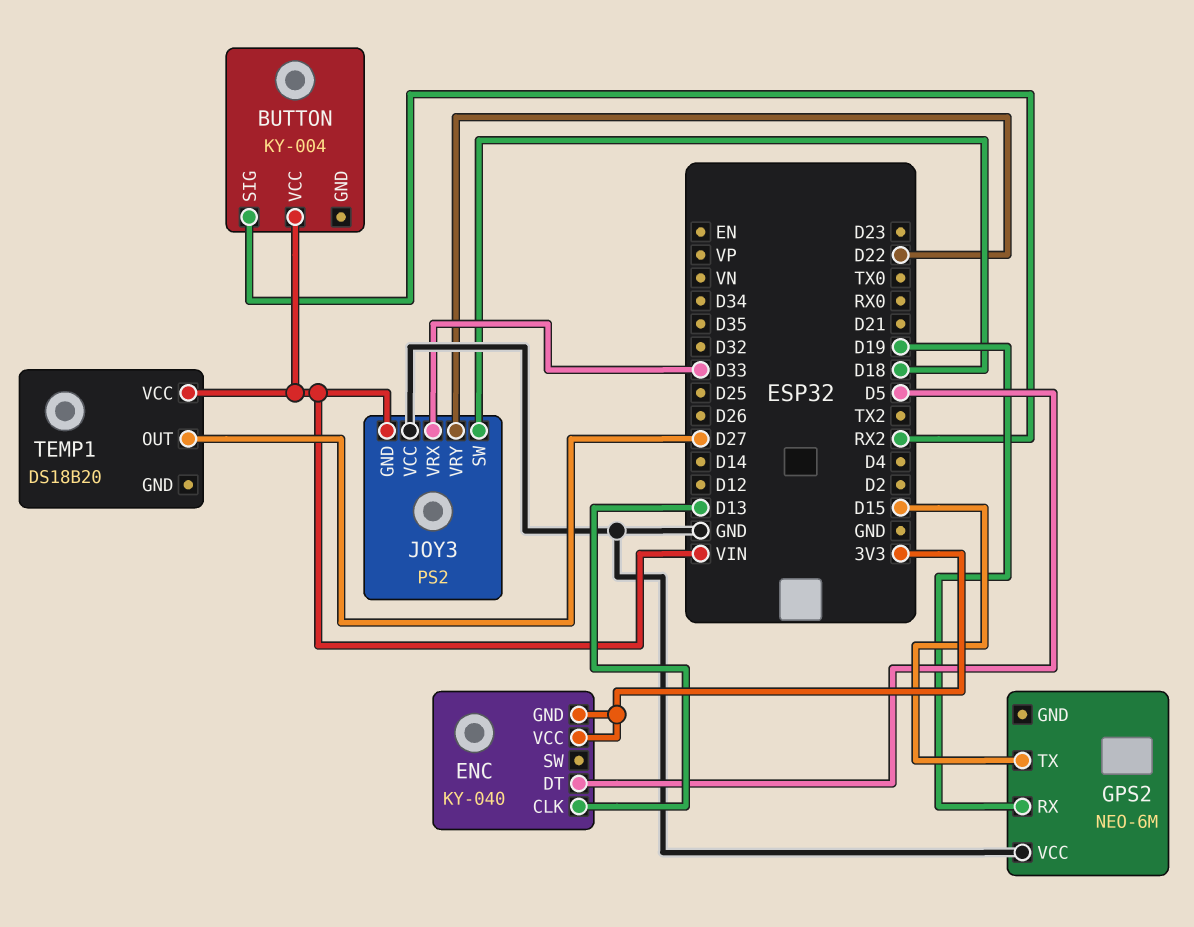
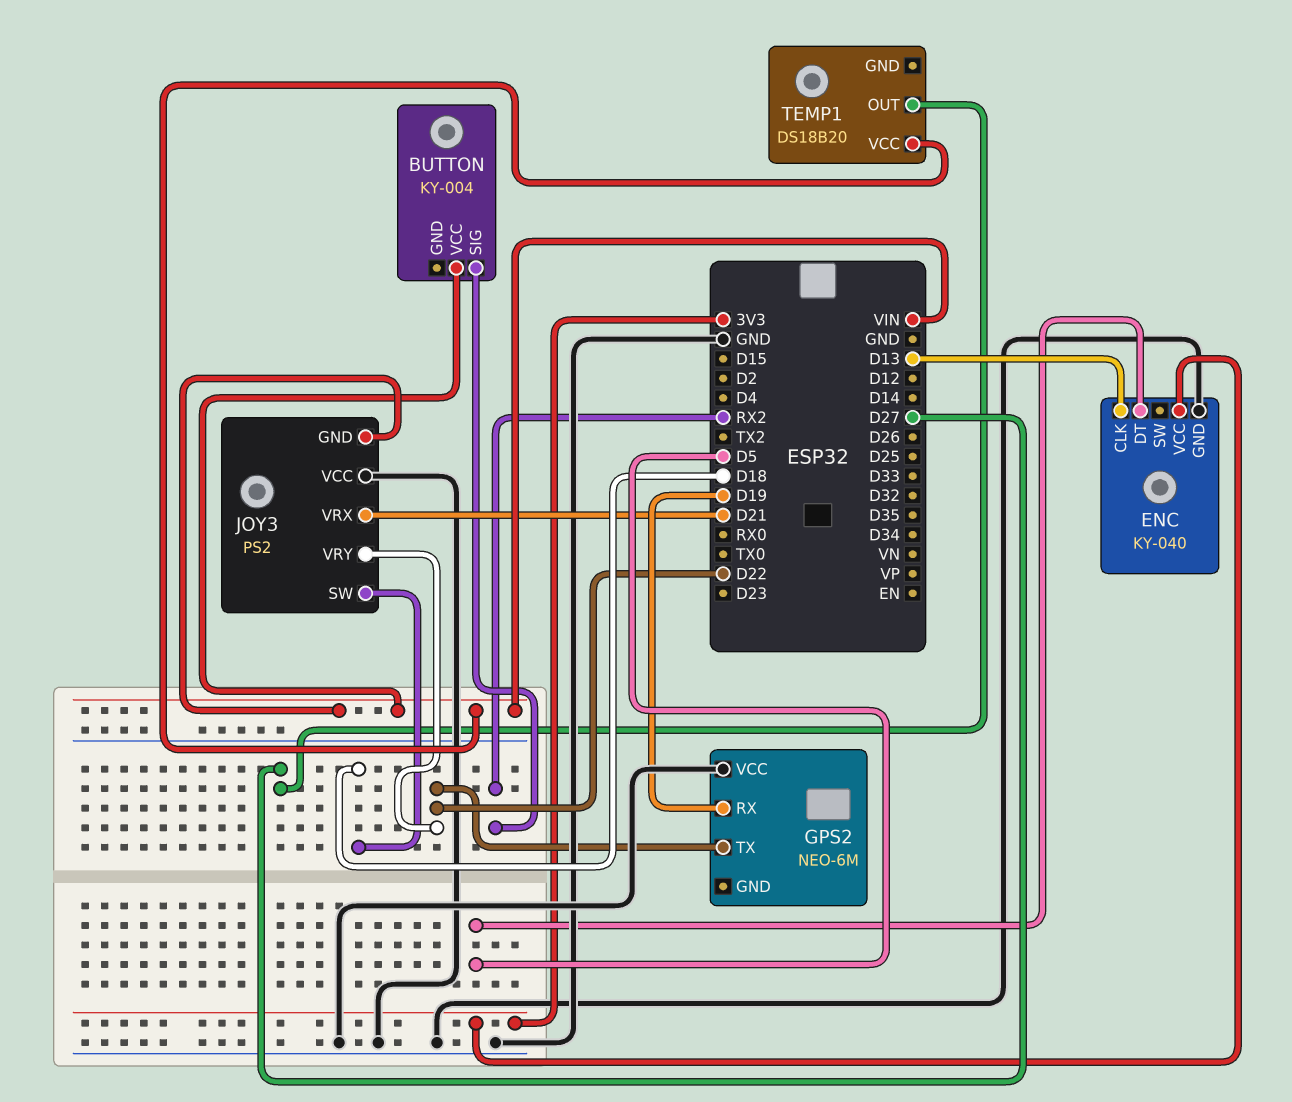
ENC pin GND: 3V3 -> GND
GPS2 pin TX: D15 -> D22
JOY3 pin VRX: D33 -> D21

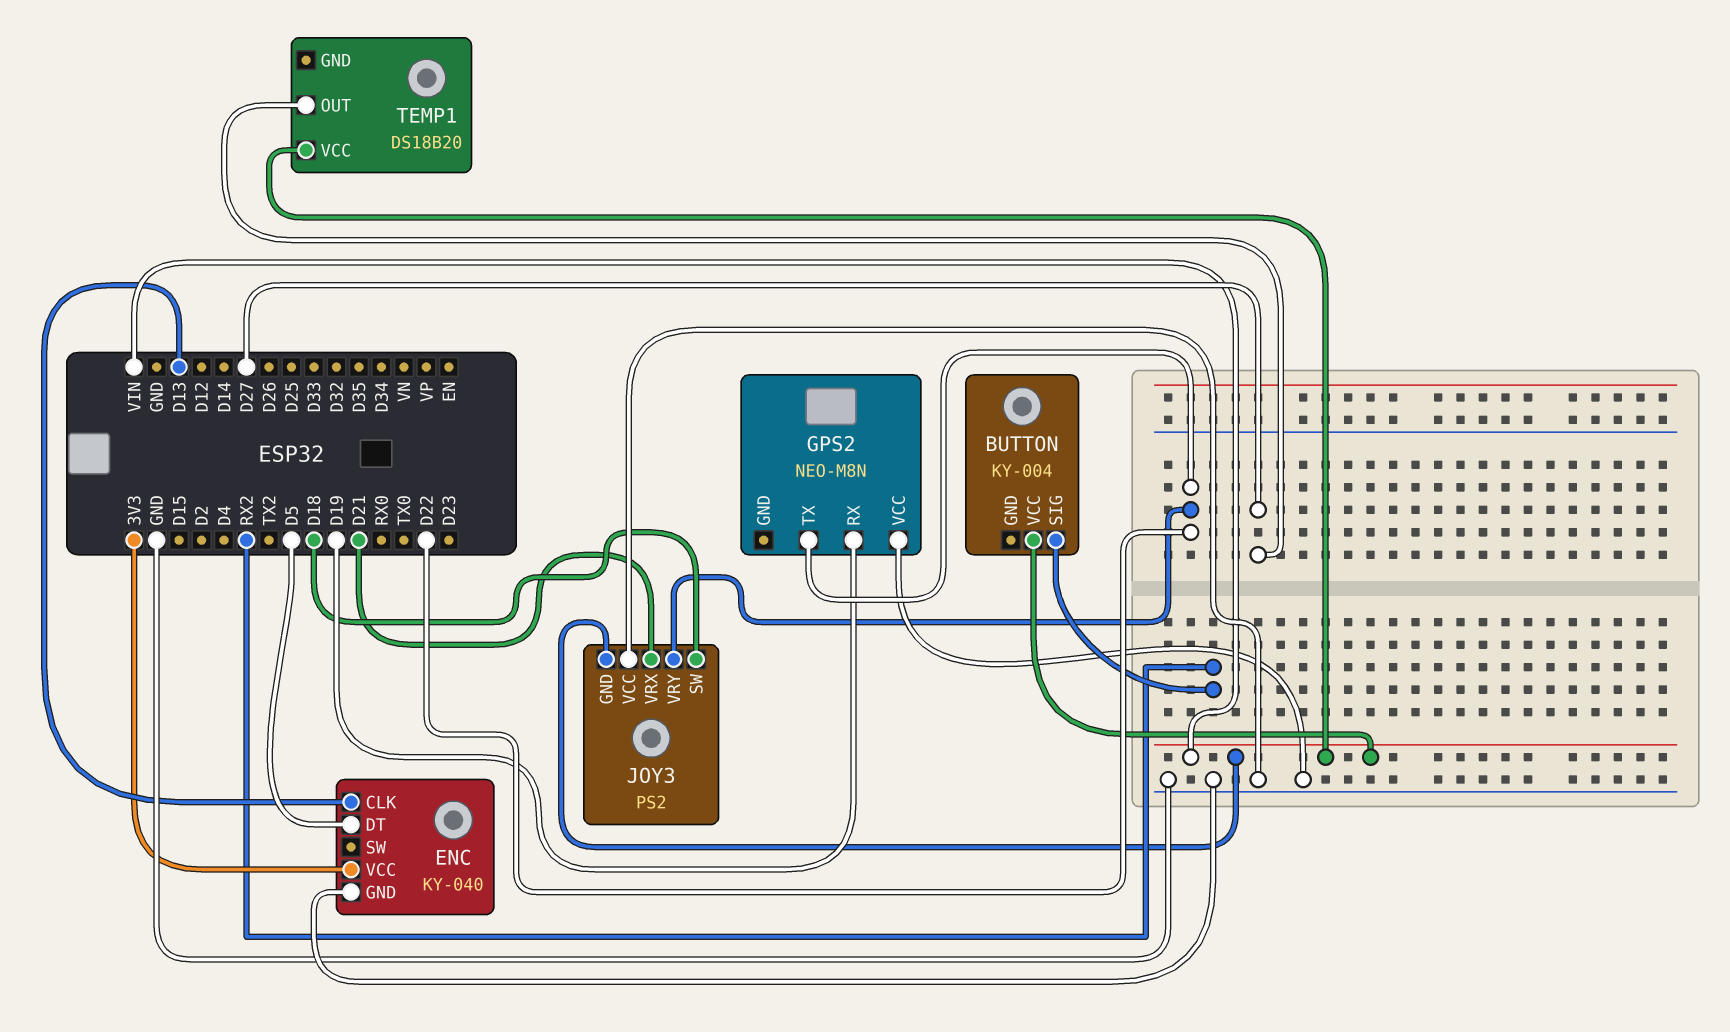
GPS2: NEO-6M -> NEO-M8N

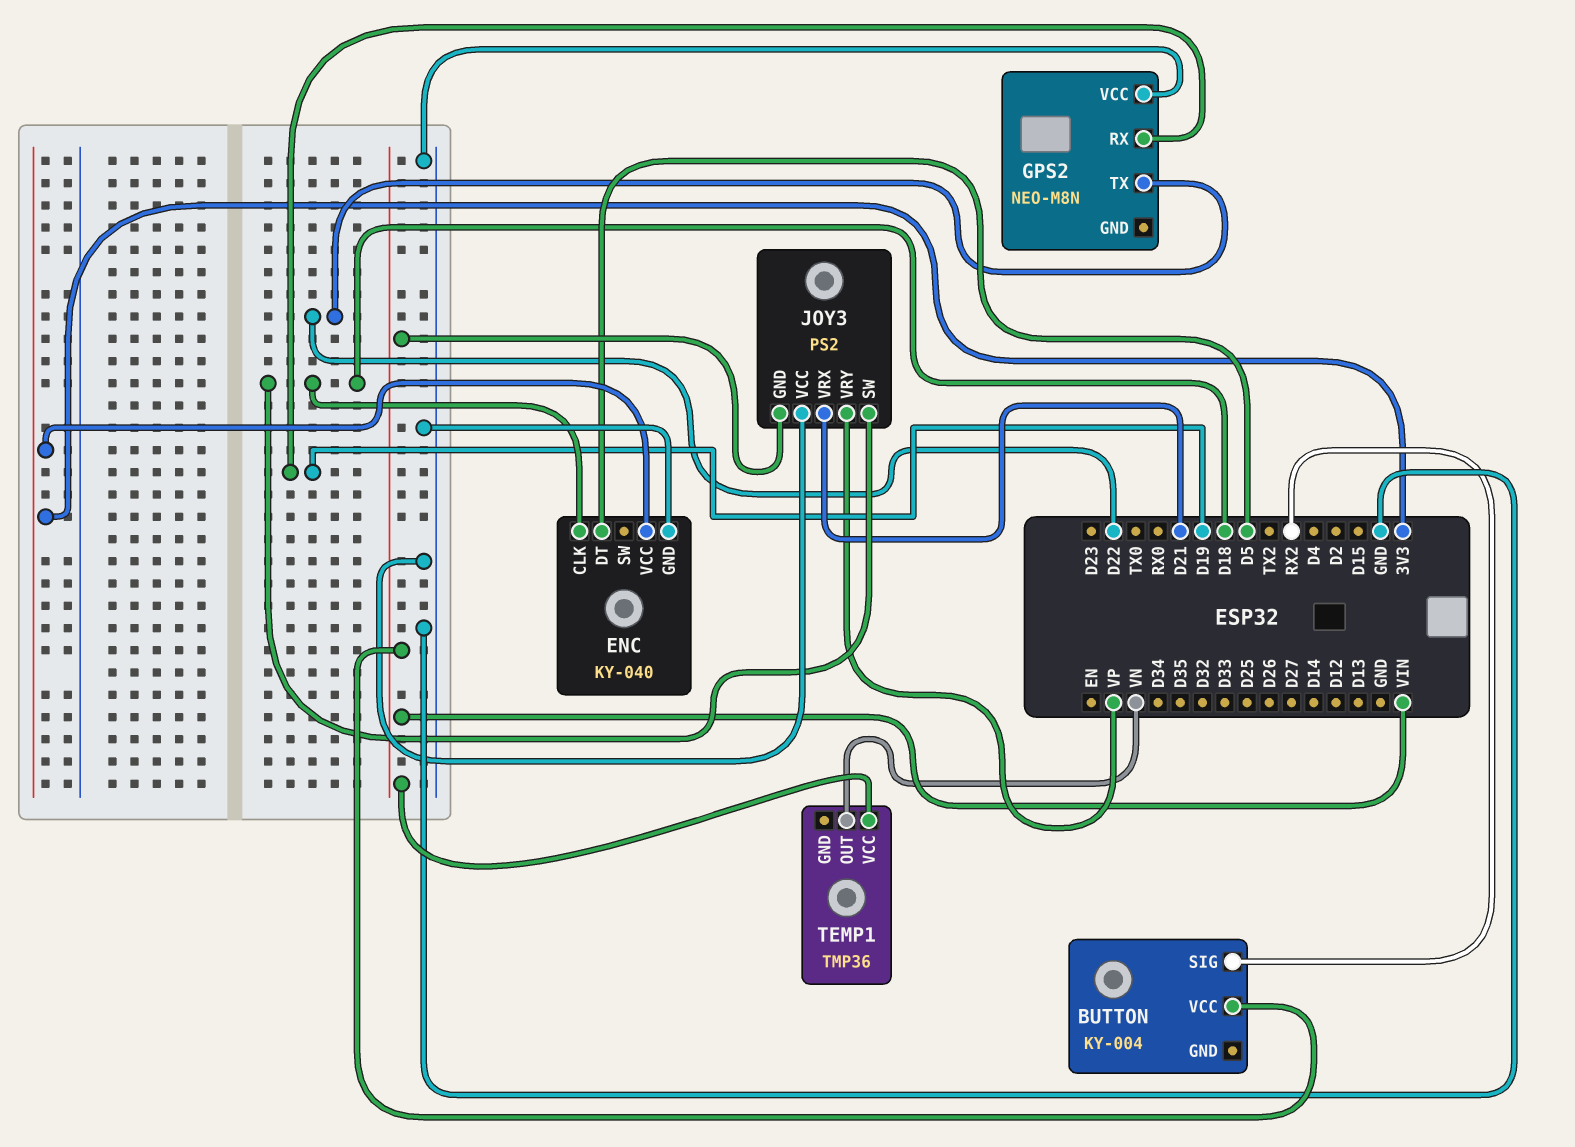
ENC pin CLK: D13 -> D18
JOY3 pin VRY: D22 -> VP
TEMP1: DS18B20 -> TMP36
TEMP1 pin OUT: D27 -> VN

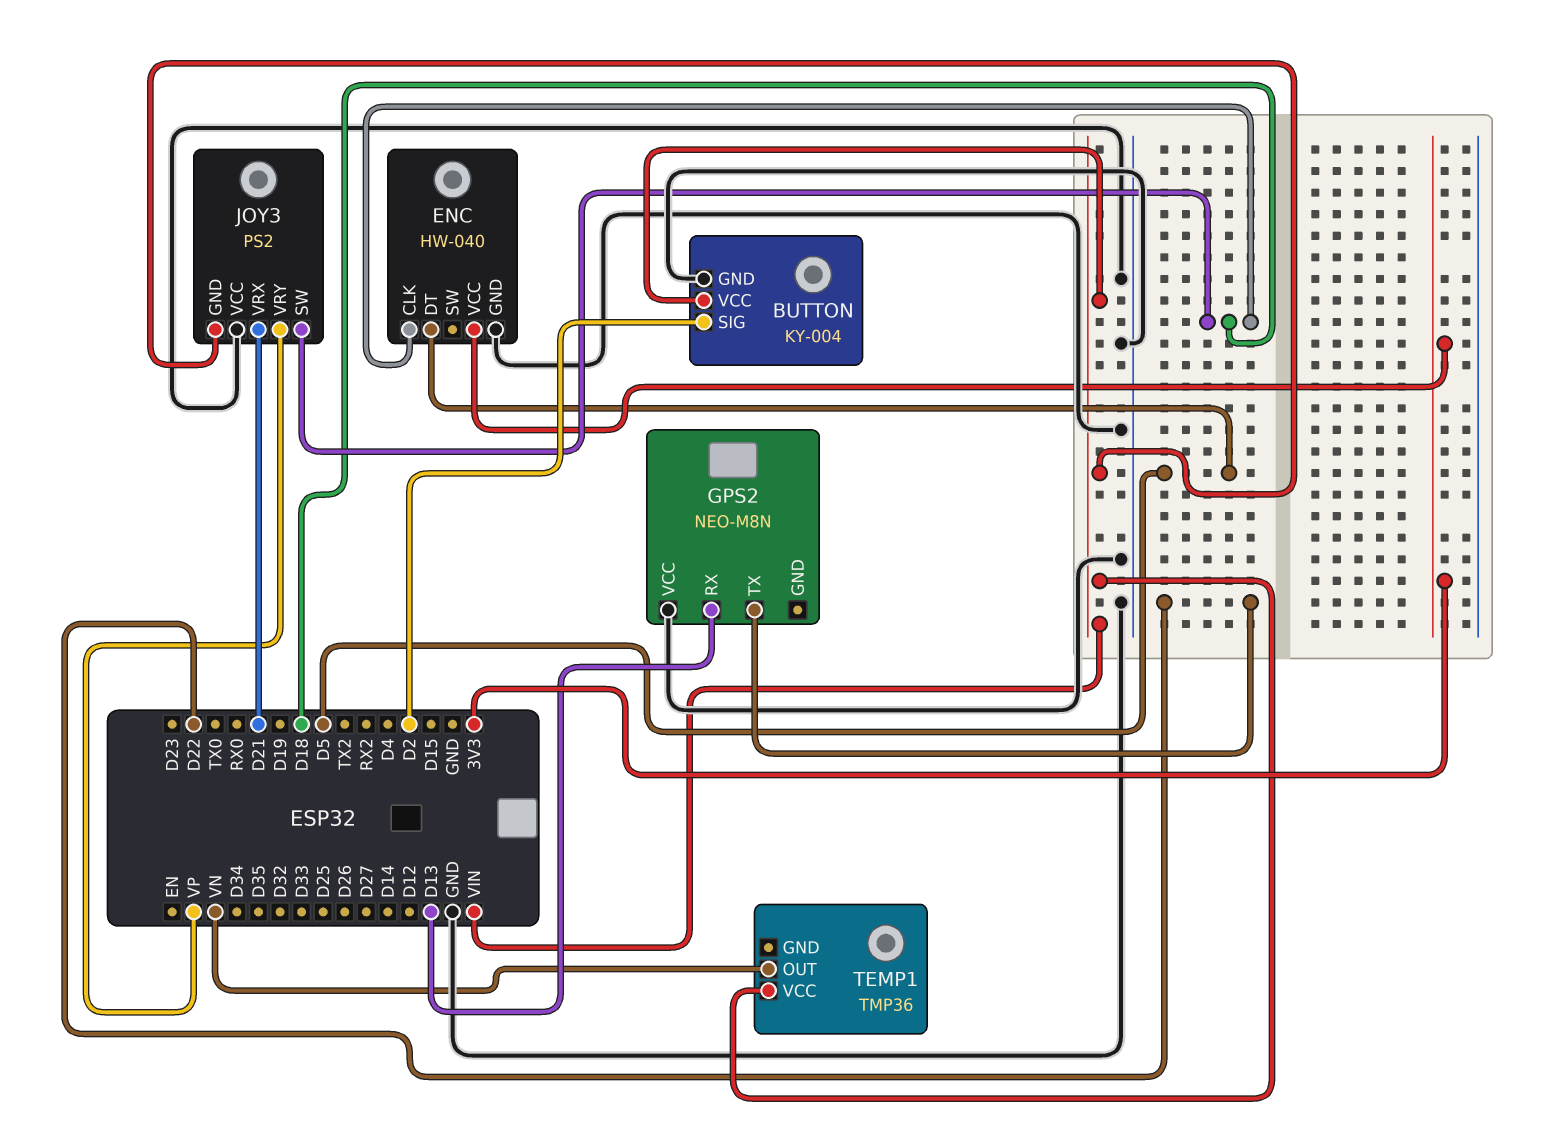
BUTTON pin GND: none -> GND
BUTTON pin SIG: RX2 -> D2
ENC: KY-040 -> HW-040
GPS2 pin RX: D19 -> D13

